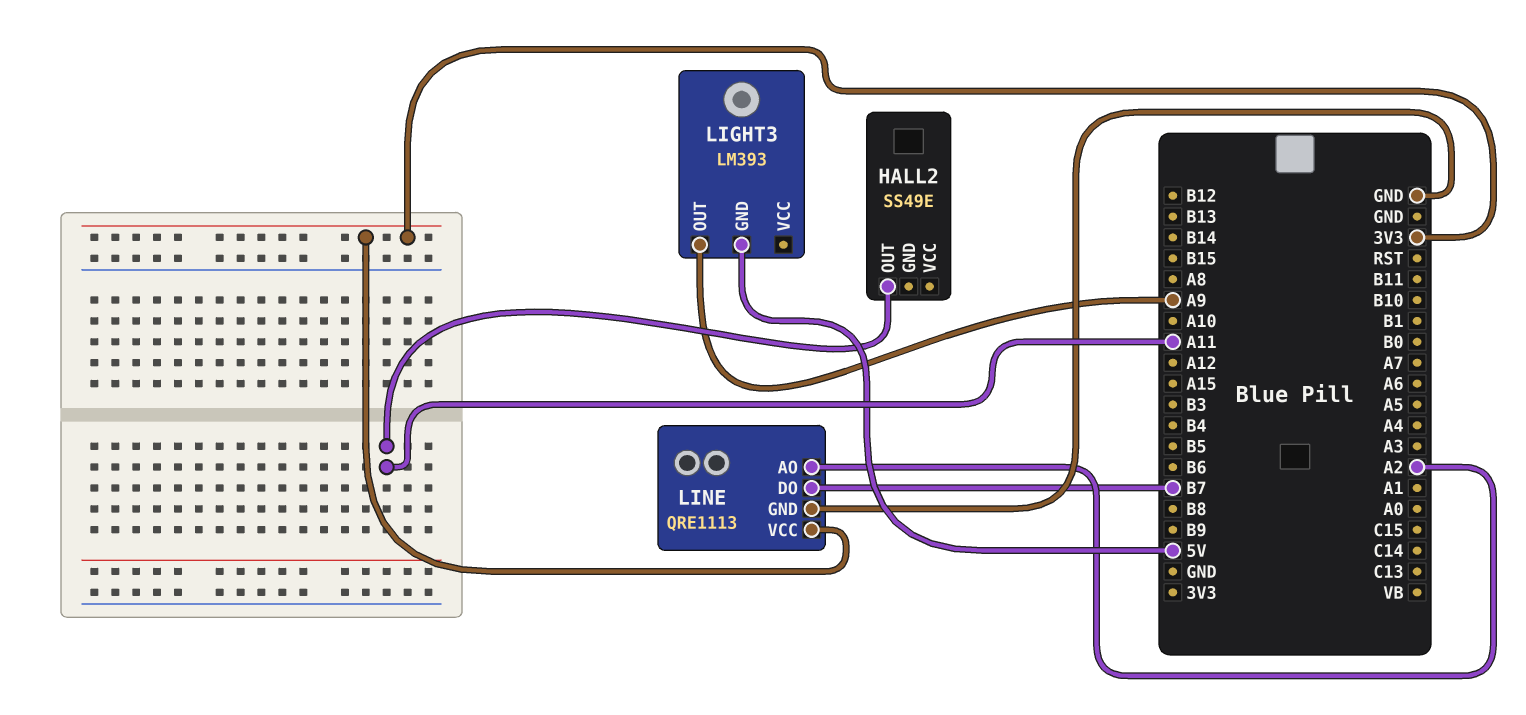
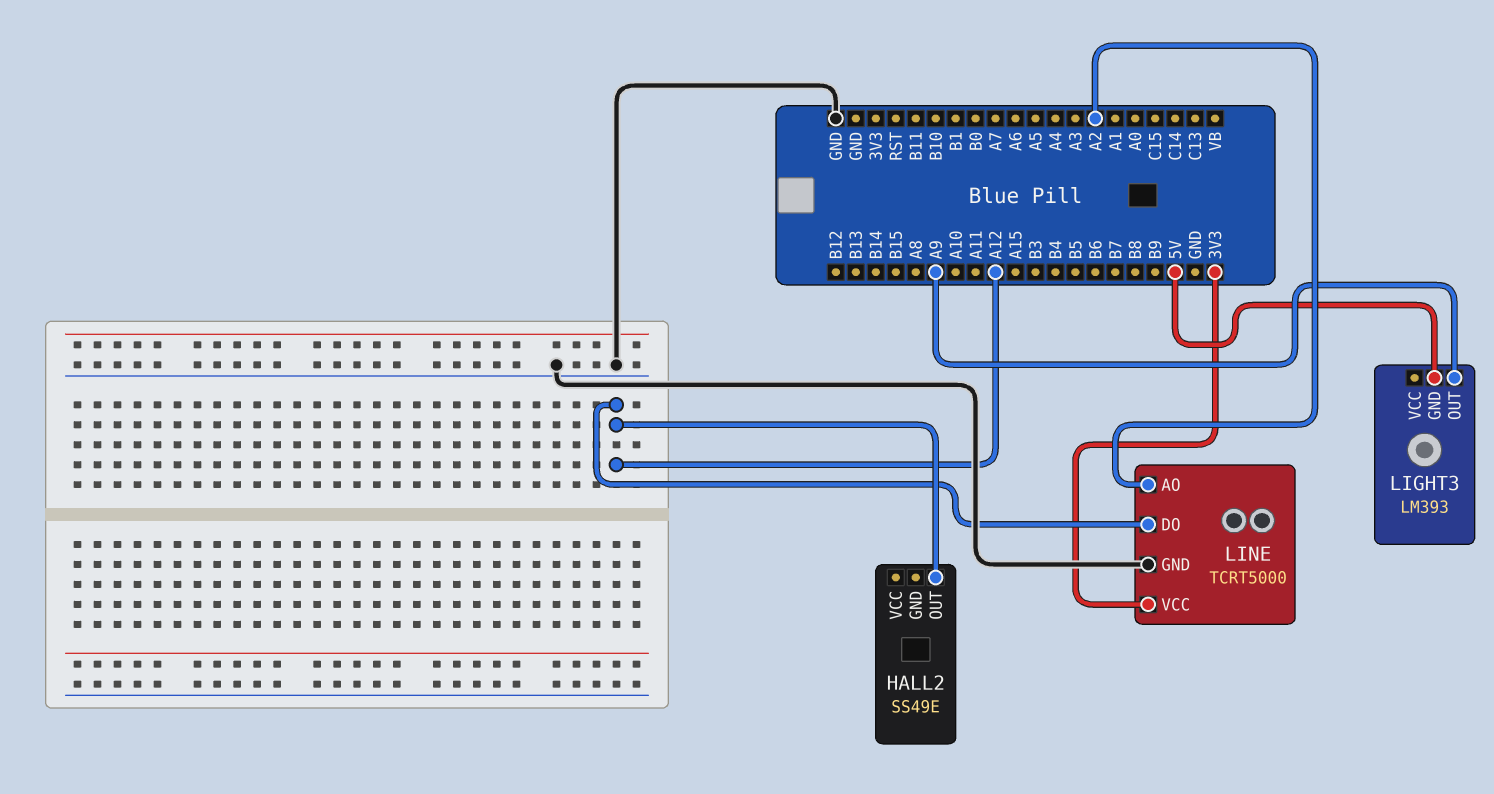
HALL2 pin OUT: A11 -> A12
LINE: QRE1113 -> TCRT5000
LINE pin DO: B7 -> A12

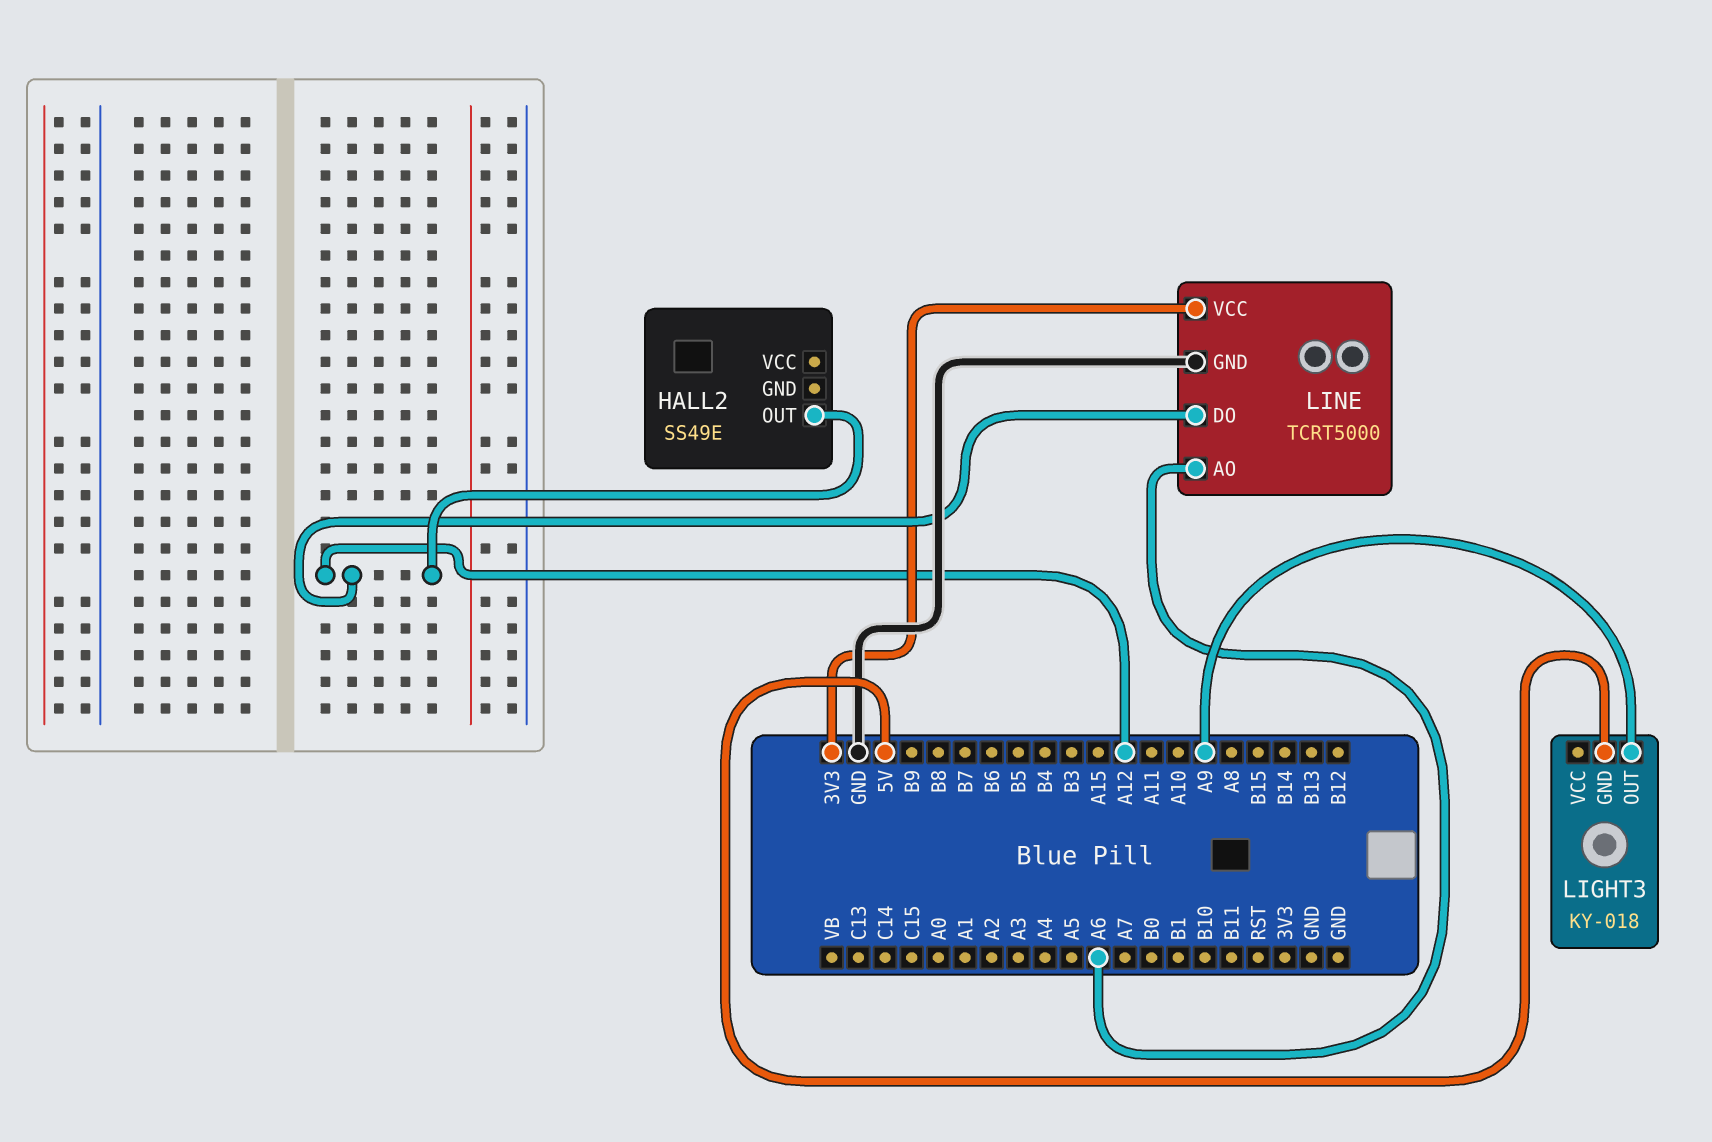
LIGHT3: LM393 -> KY-018
LINE pin AO: A2 -> A6

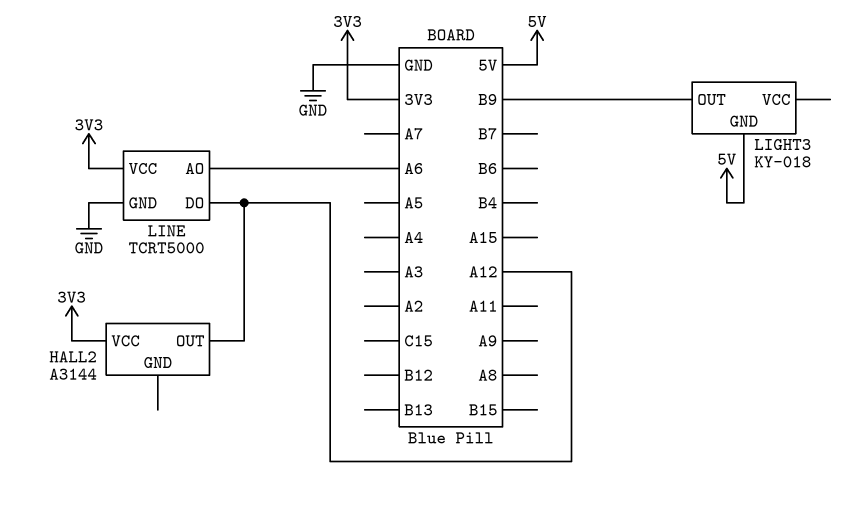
HALL2: SS49E -> A3144
HALL2 pin VCC: none -> 3V3
LIGHT3 pin OUT: A9 -> B9

